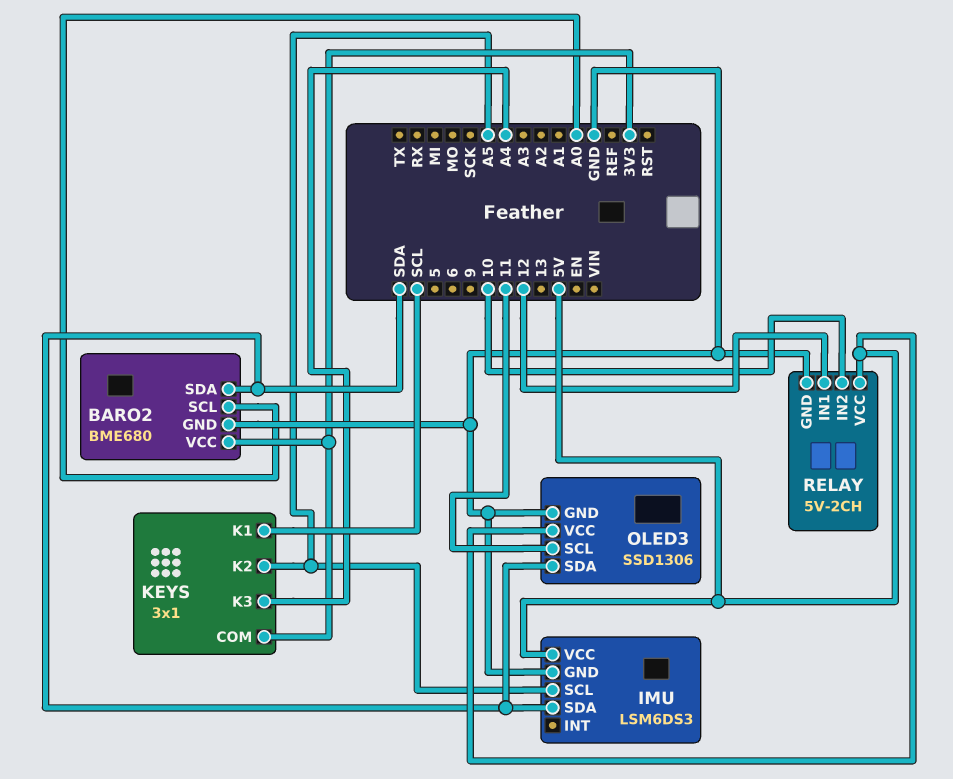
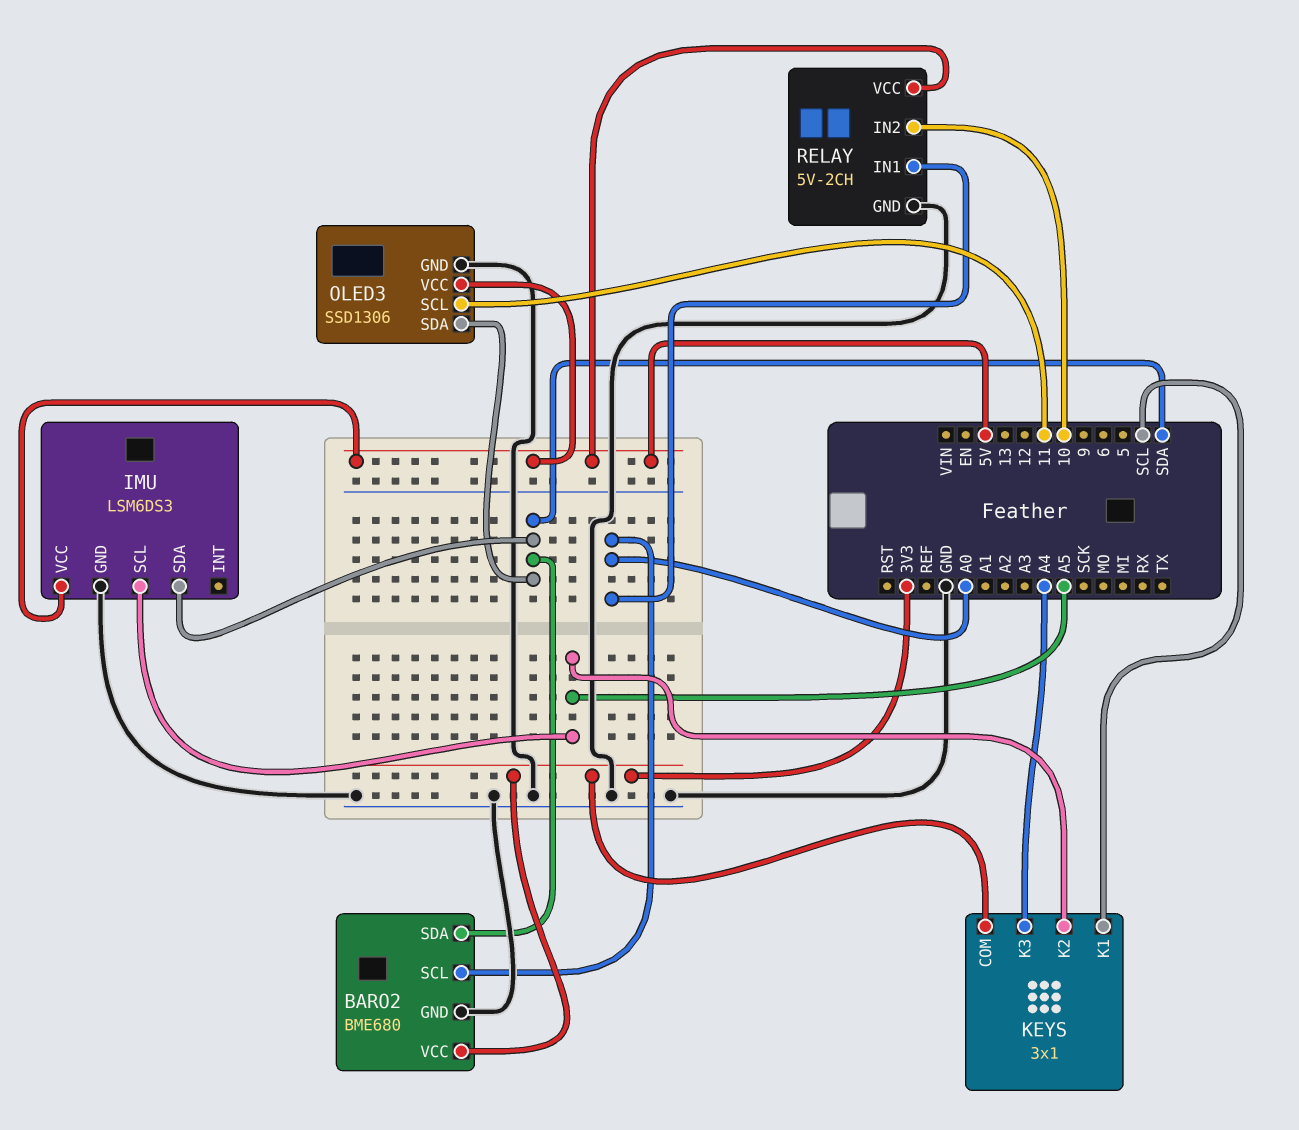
RELAY pin IN1: 12 -> A0

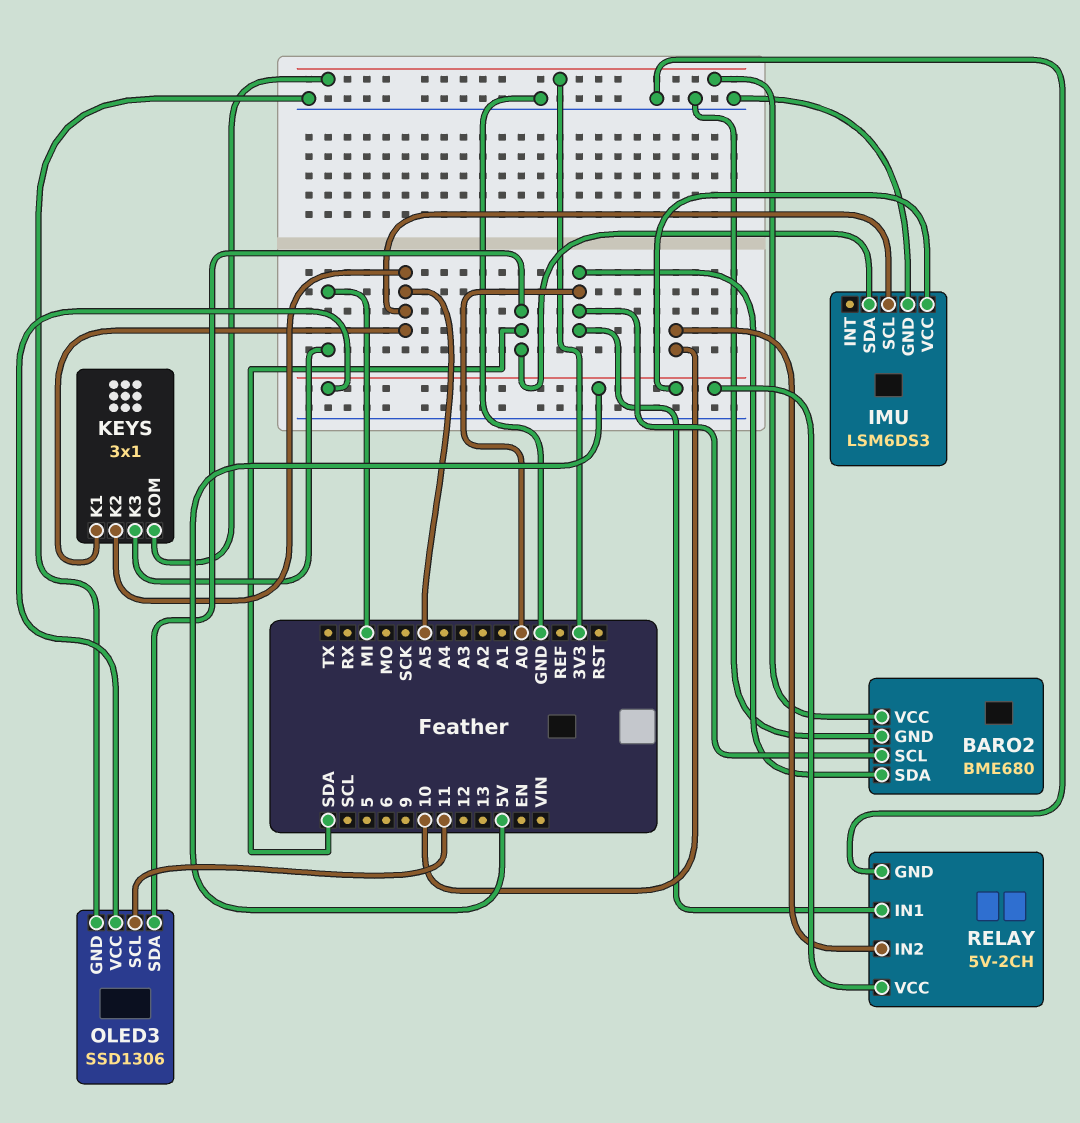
BARO2 pin SDA: SDA -> A0
KEYS pin K1: SCL -> A5
KEYS pin K3: A4 -> MI

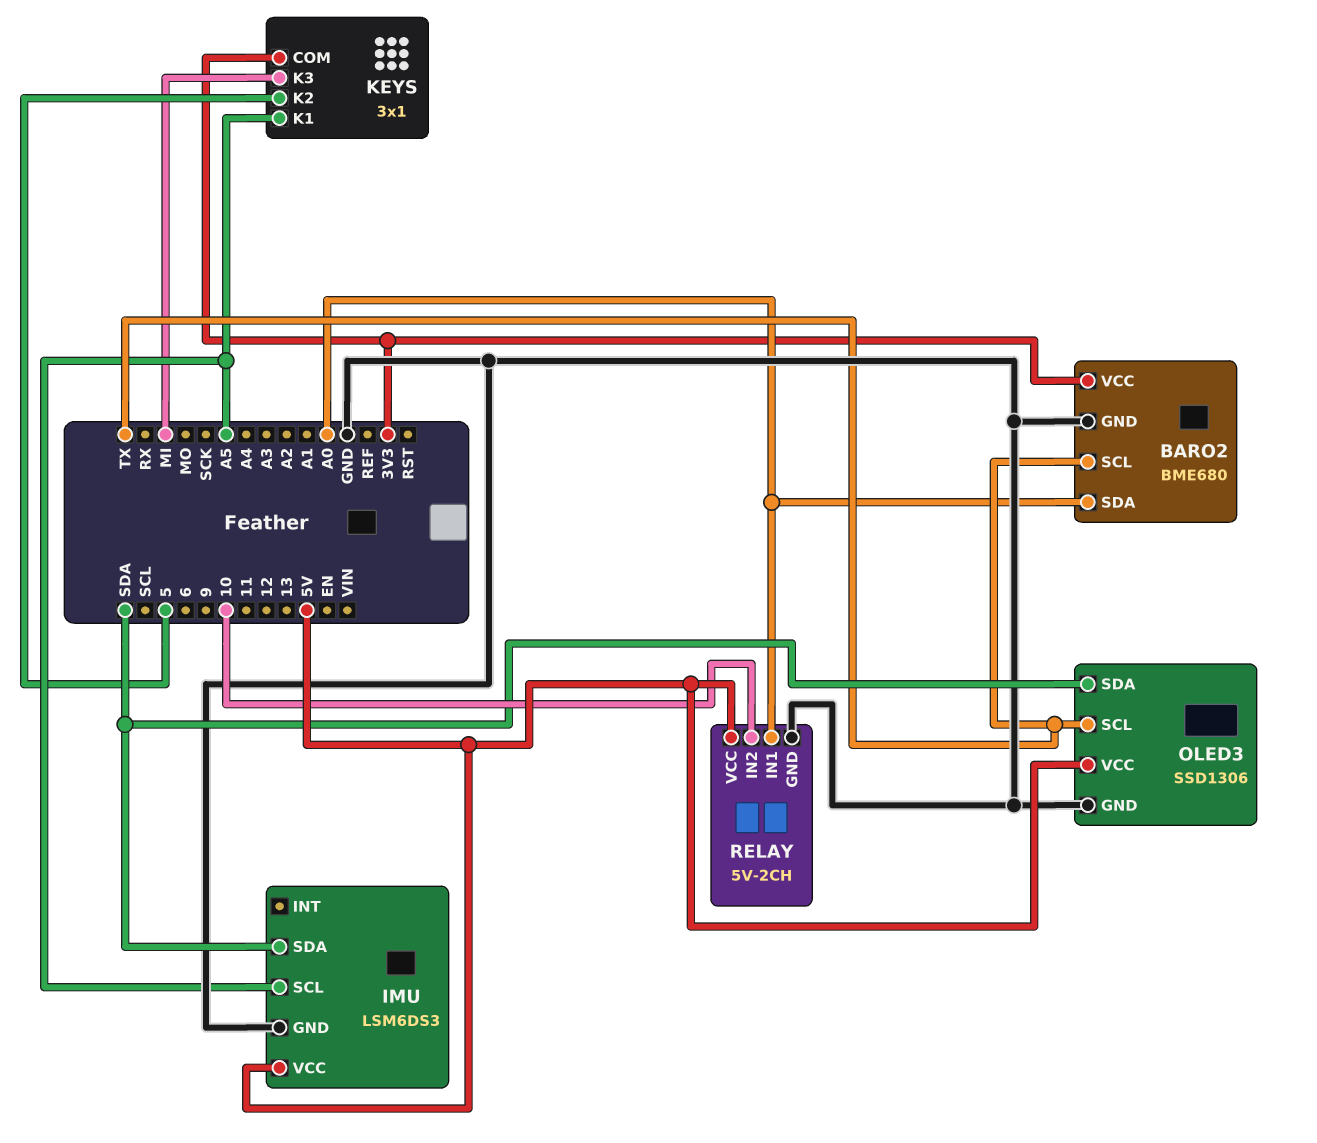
BARO2 pin SCL: A0 -> TX
KEYS pin K2: A5 -> 5
OLED3 pin SCL: 11 -> TX

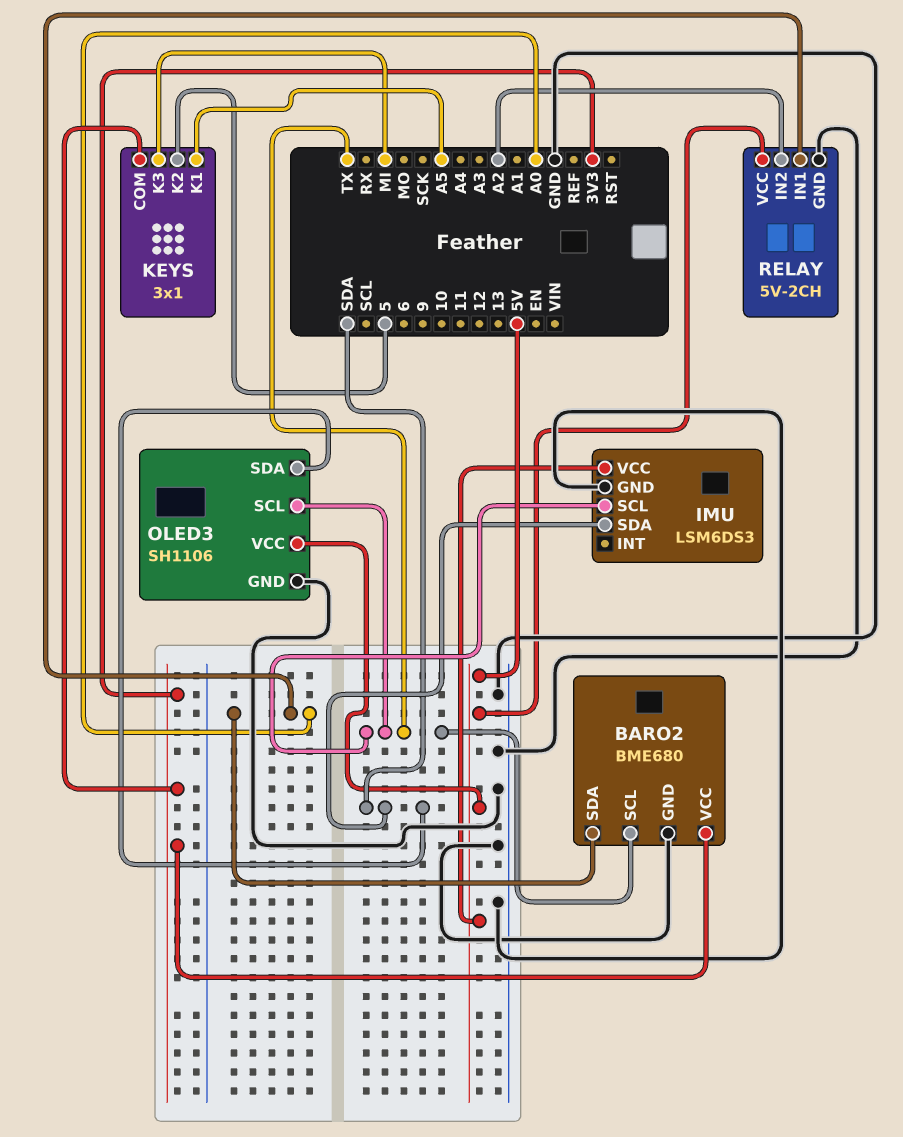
IMU pin SCL: A5 -> TX
OLED3: SSD1306 -> SH1106
RELAY pin IN2: 10 -> A2

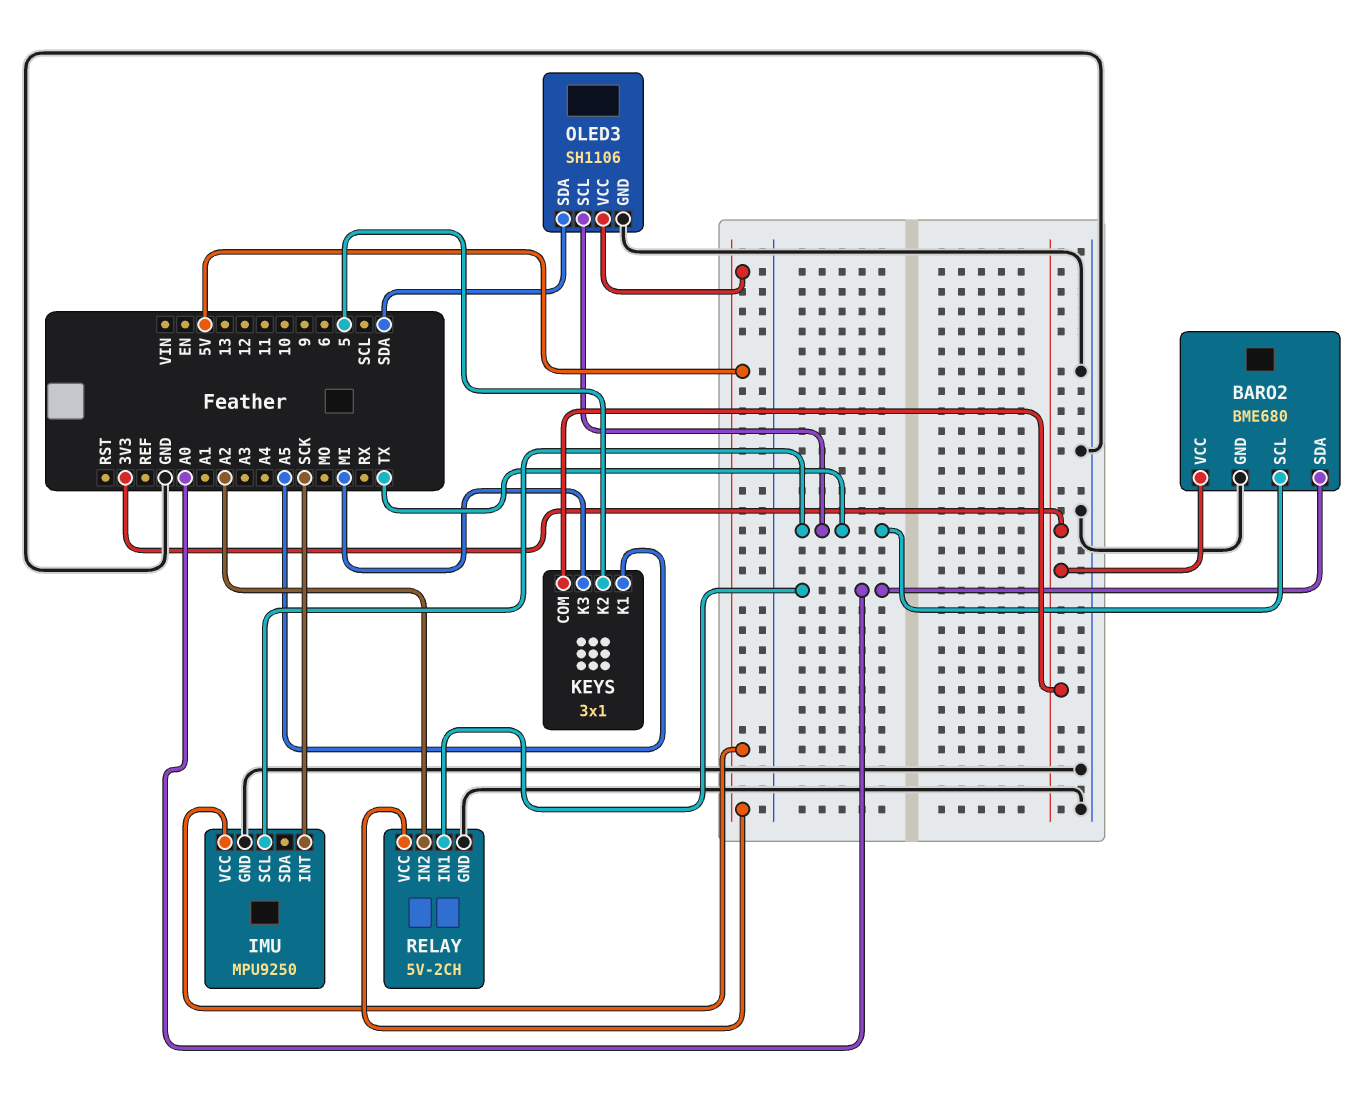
IMU: LSM6DS3 -> MPU9250
IMU pin INT: none -> SCK
IMU pin SDA: SDA -> none

